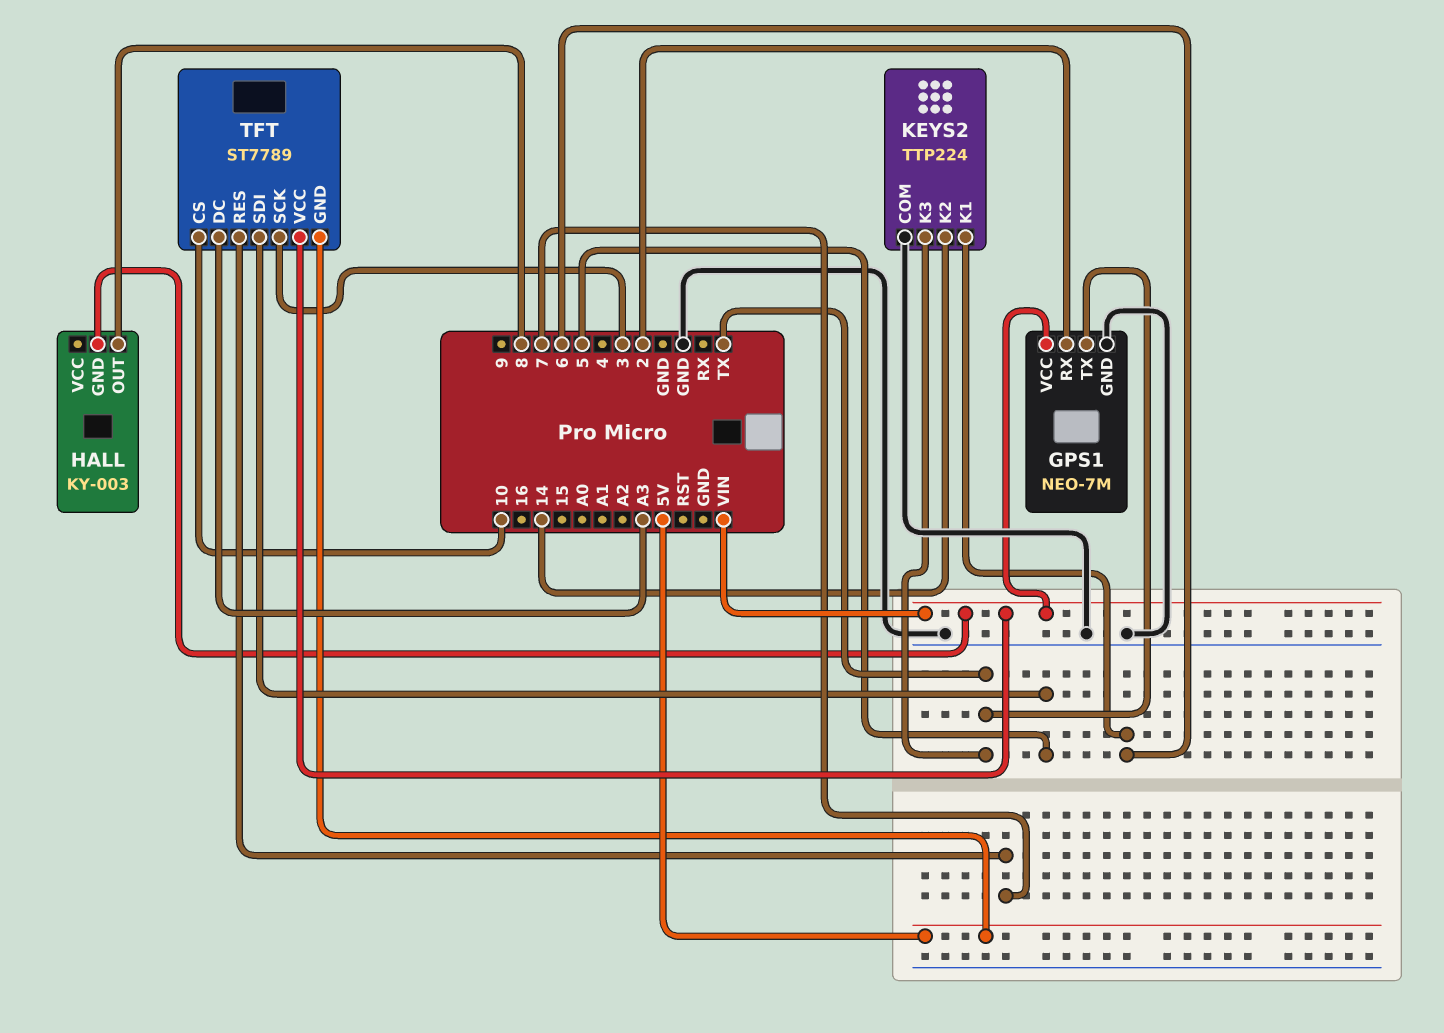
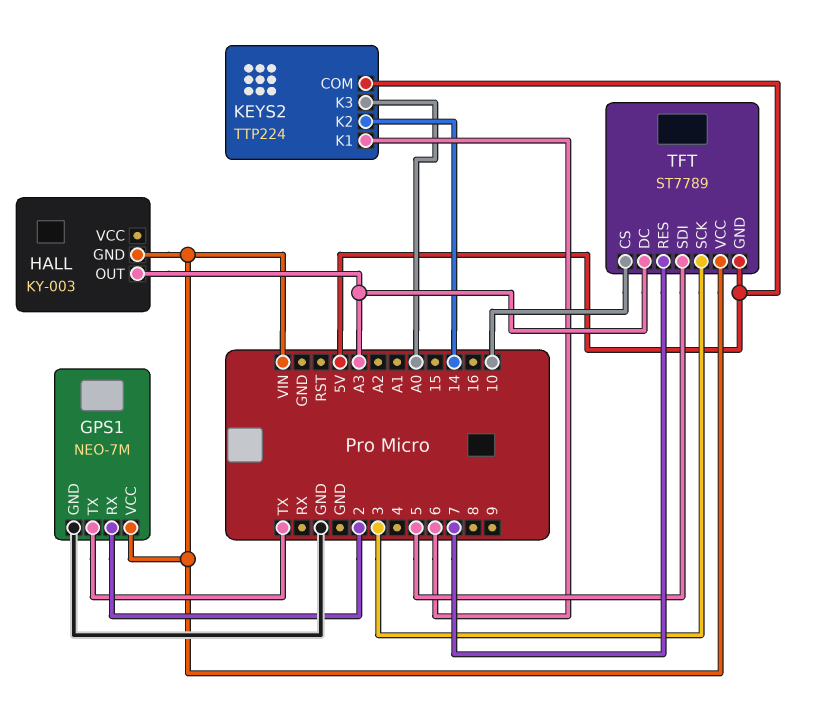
HALL pin OUT: 8 -> A3
KEYS2 pin COM: GND -> 5V
KEYS2 pin K3: TX -> A0

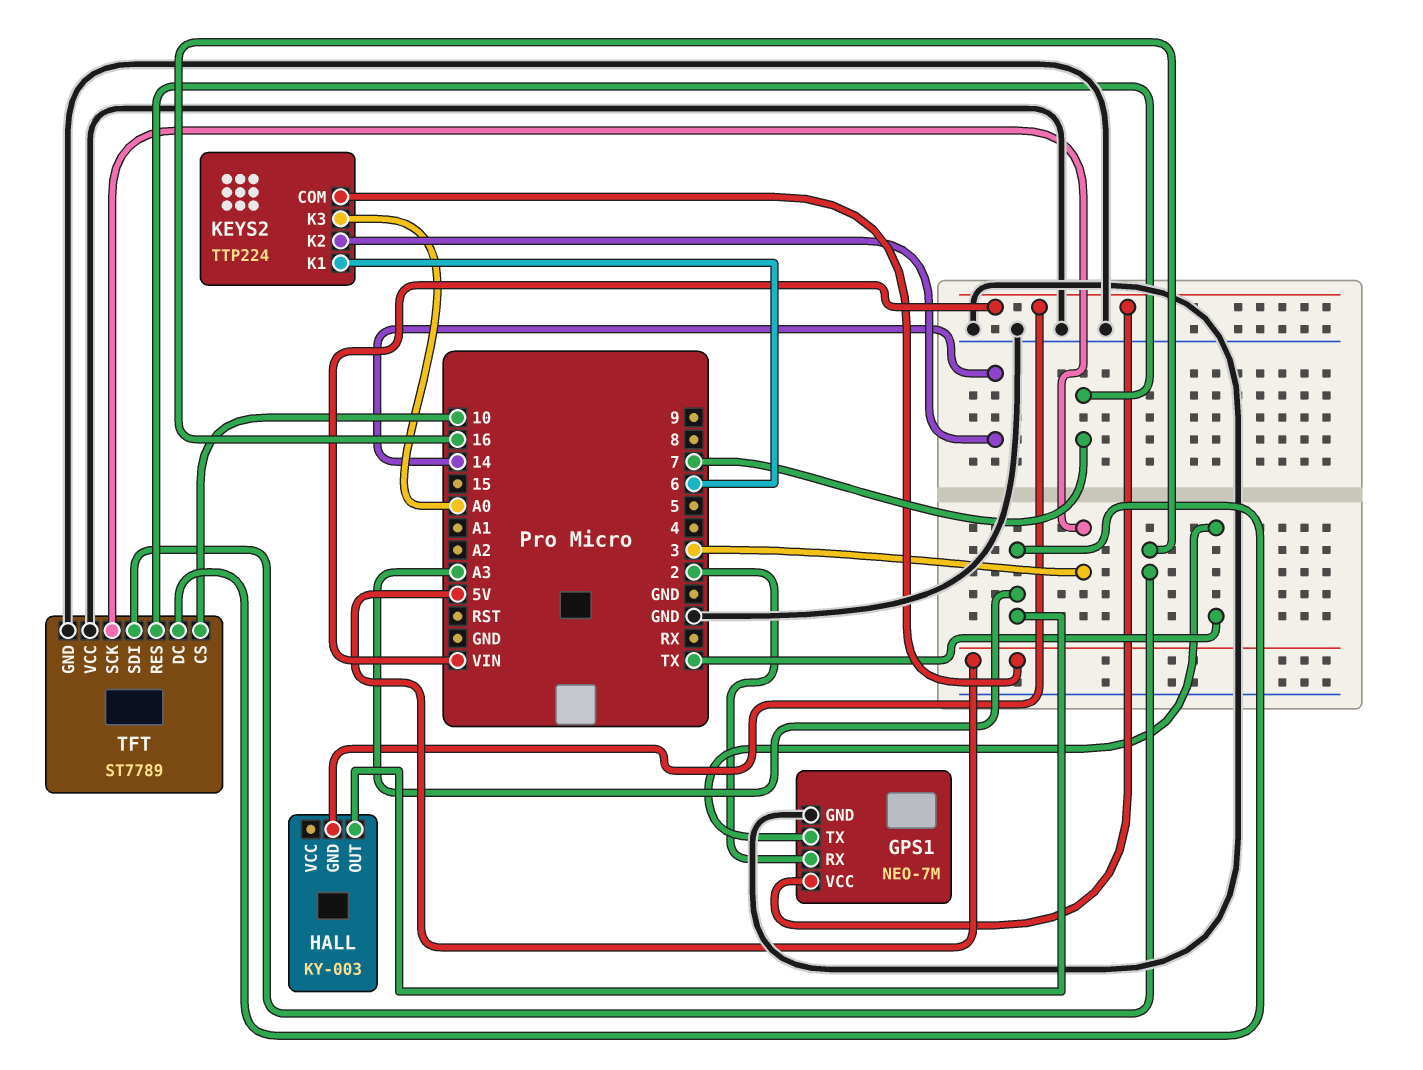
TFT pin GND: 5V -> GND
TFT pin SDI: 5 -> 16
TFT pin VCC: VIN -> GND

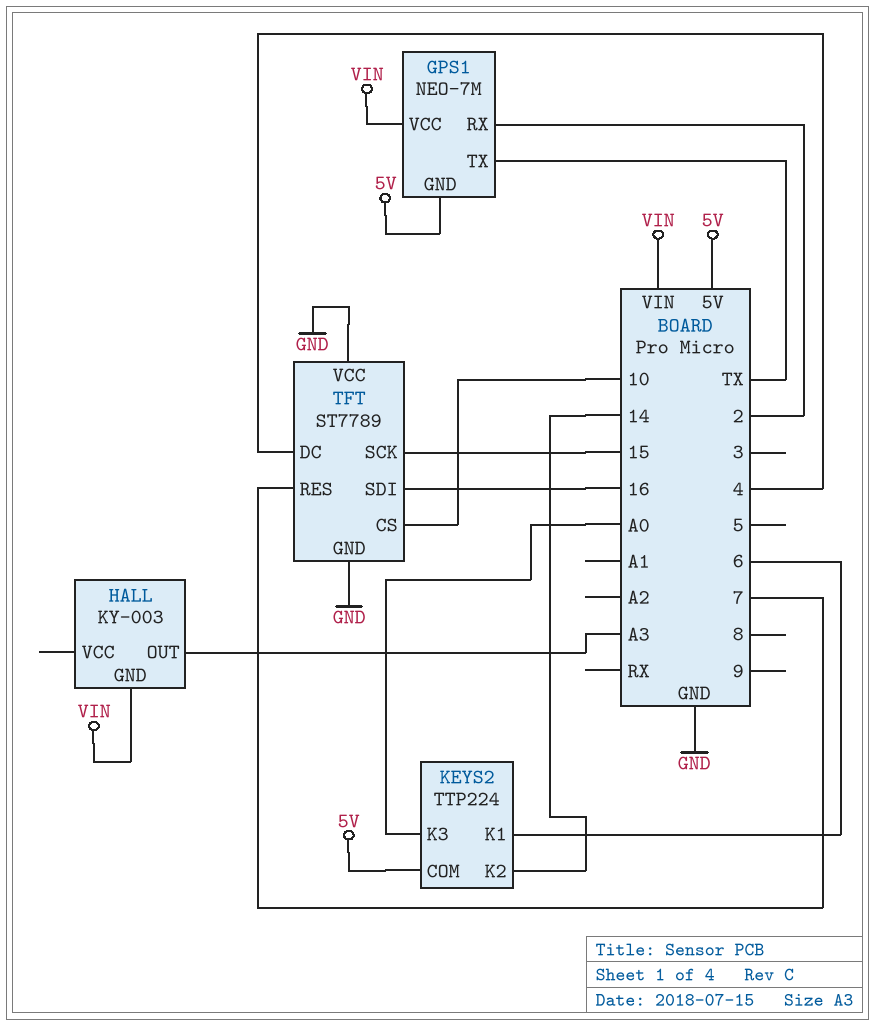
GPS1 pin GND: GND -> 5V
TFT pin DC: A3 -> 4
TFT pin SCK: 3 -> 15

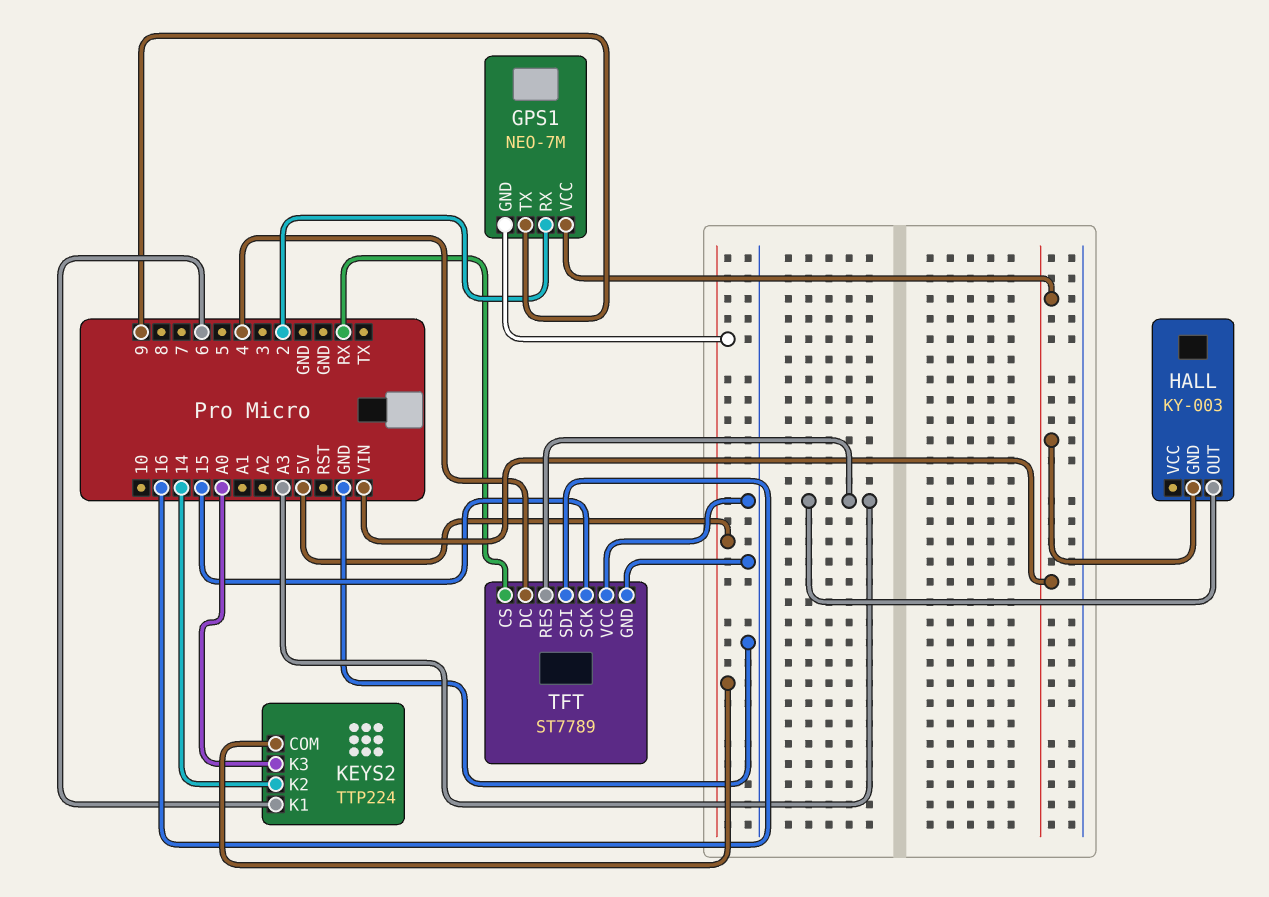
GPS1 pin TX: TX -> 9
TFT pin CS: 10 -> RX
TFT pin RES: 7 -> A3

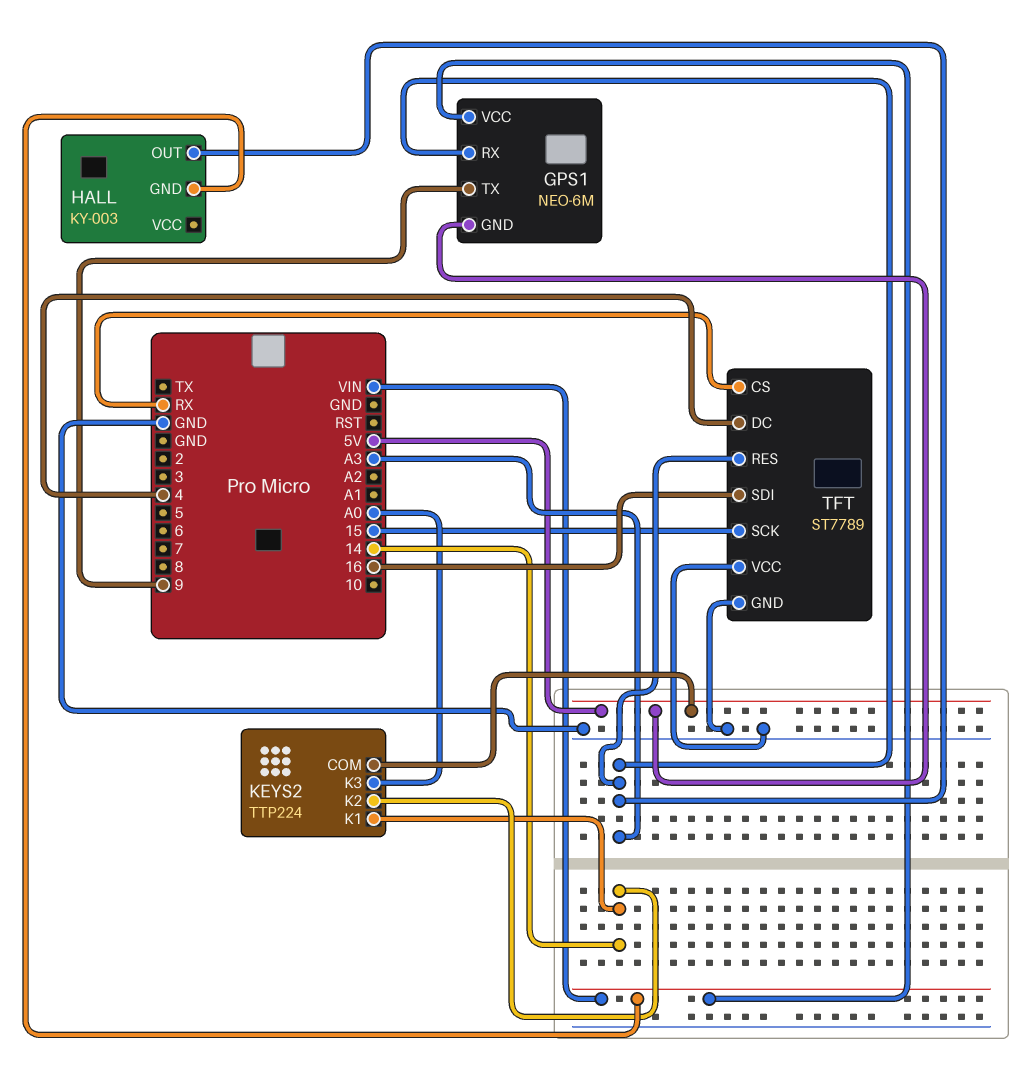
GPS1: NEO-7M -> NEO-6M
GPS1 pin RX: 2 -> A3
KEYS2 pin K1: 6 -> 14

